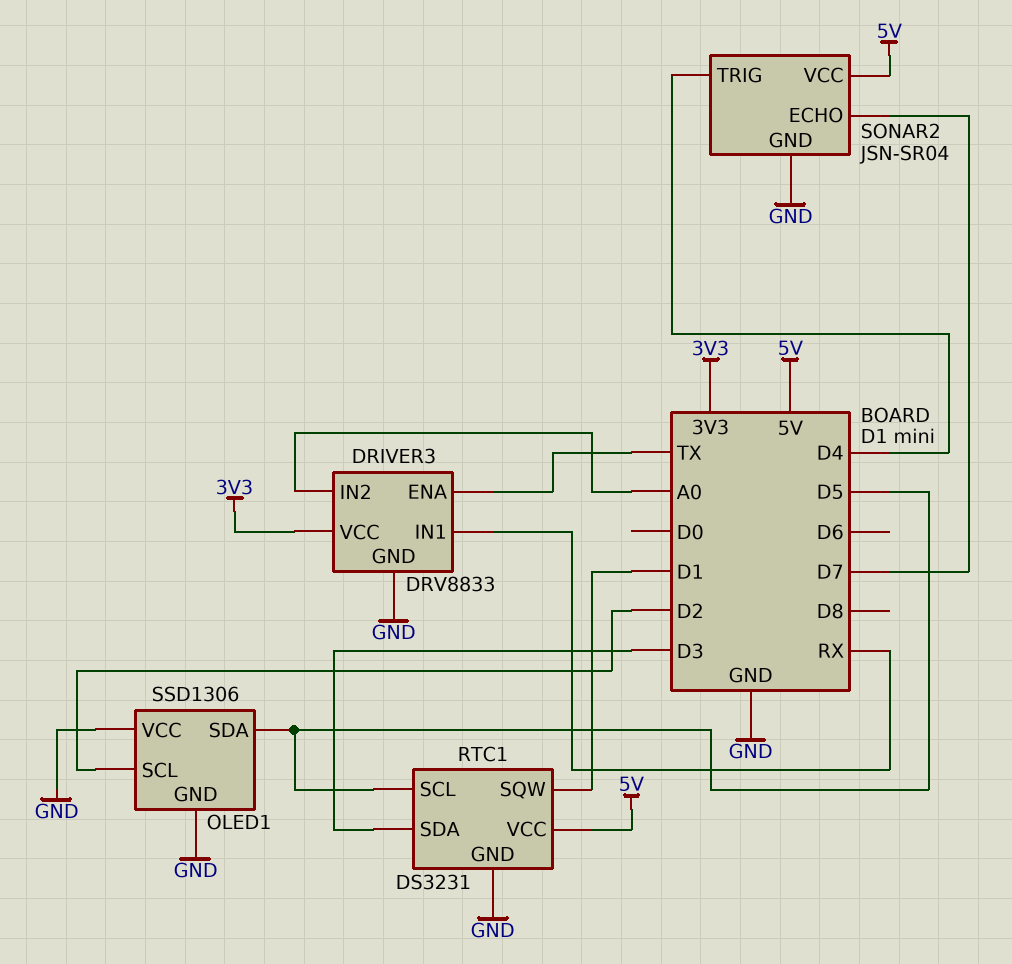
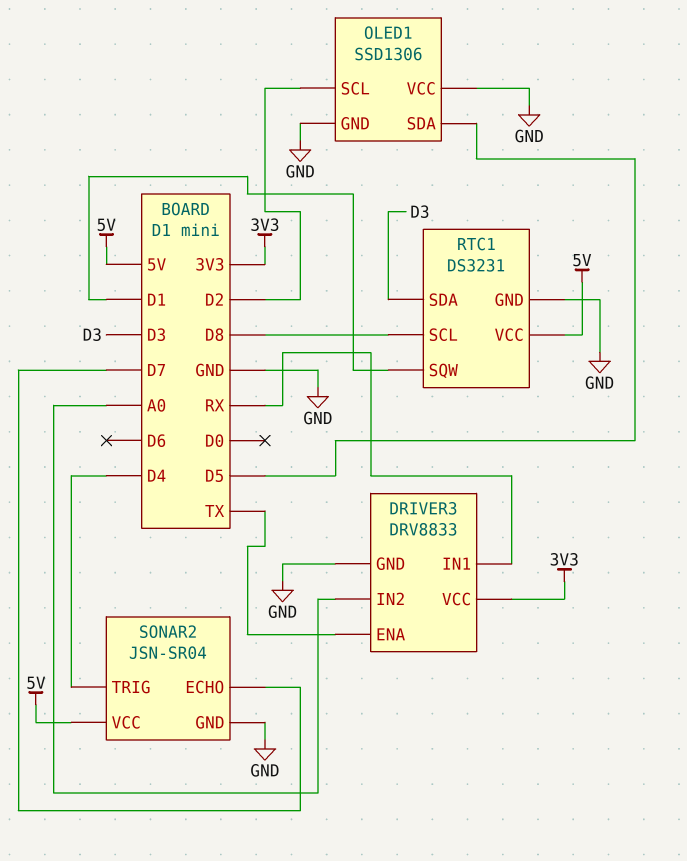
RTC1 pin SCL: D5 -> D8

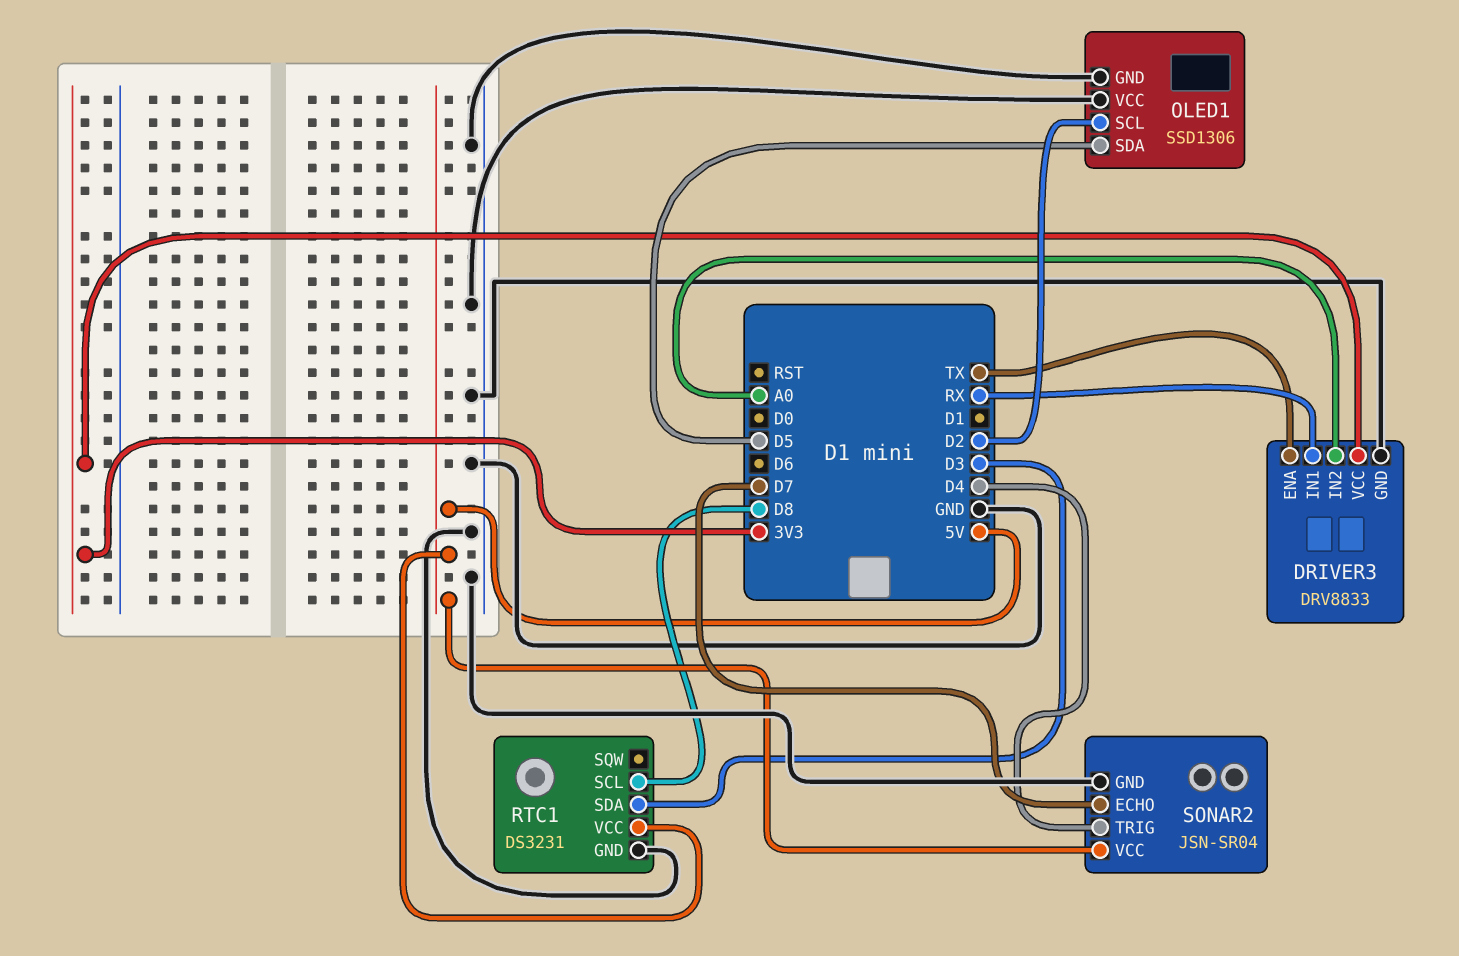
RTC1 pin SQW: D1 -> none

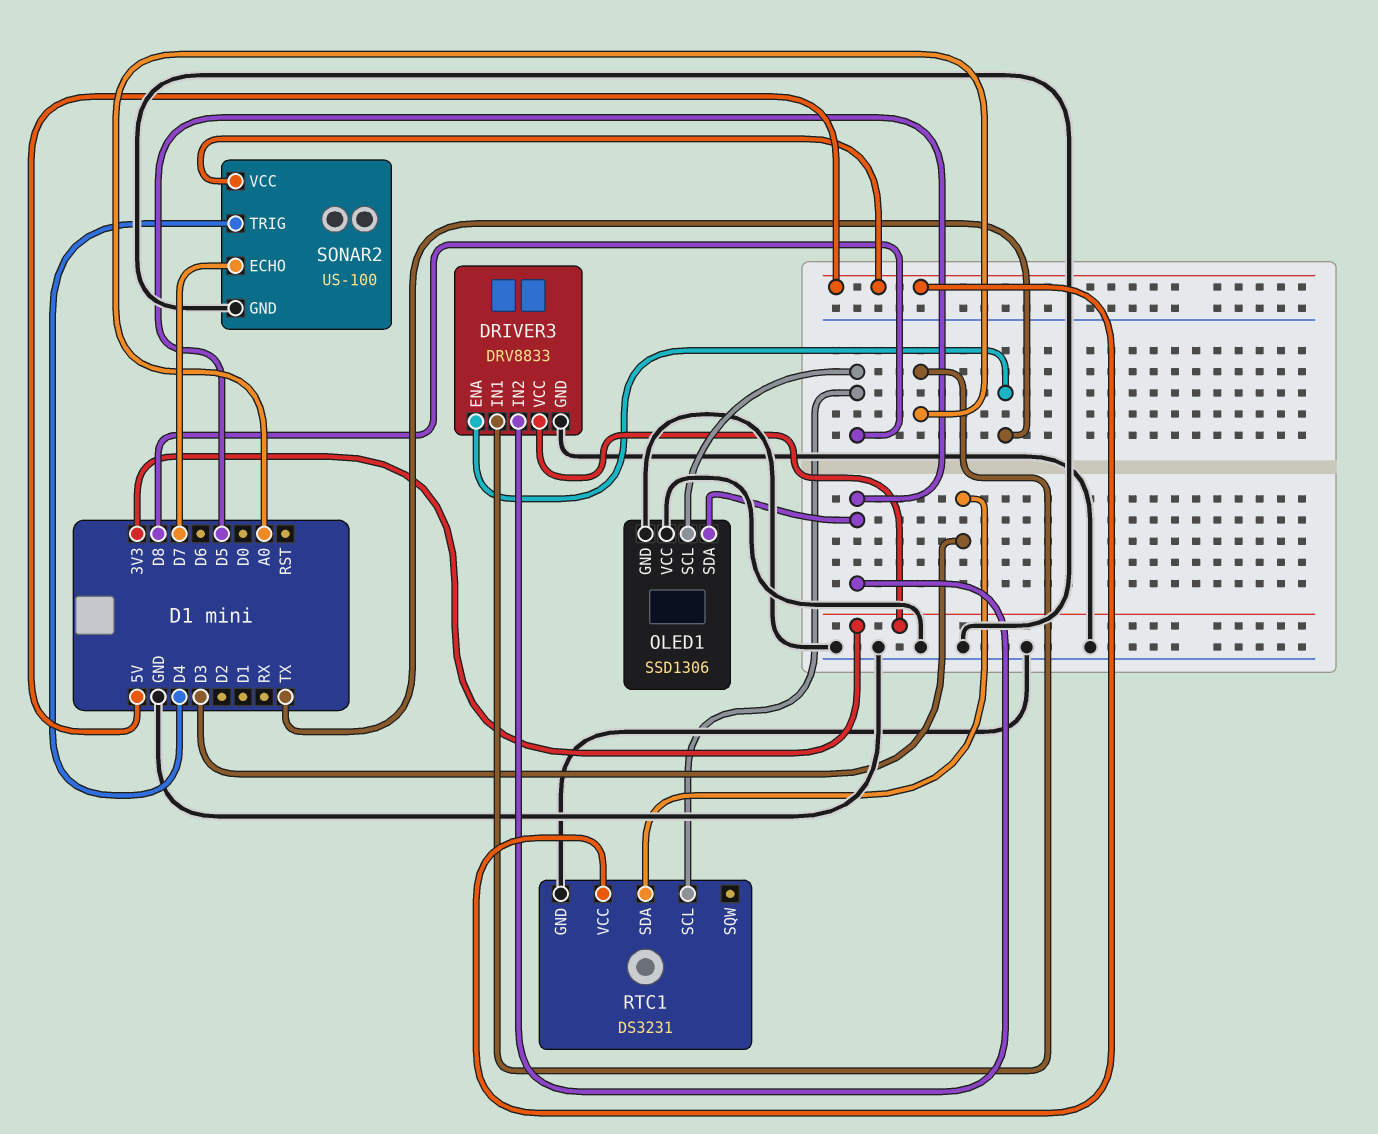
DRIVER3 pin IN1: RX -> A0
DRIVER3 pin IN2: A0 -> D5
OLED1 pin SCL: D2 -> D8
SONAR2: JSN-SR04 -> US-100

